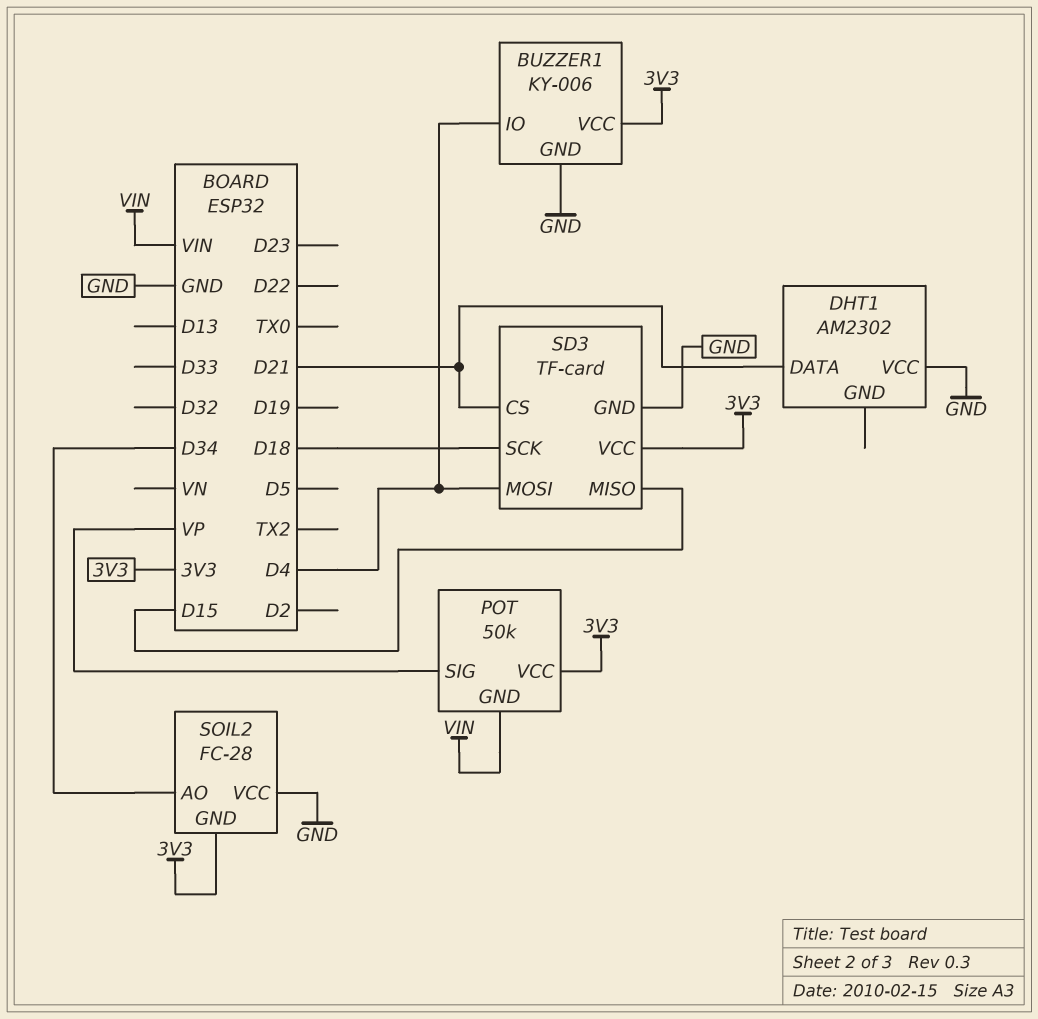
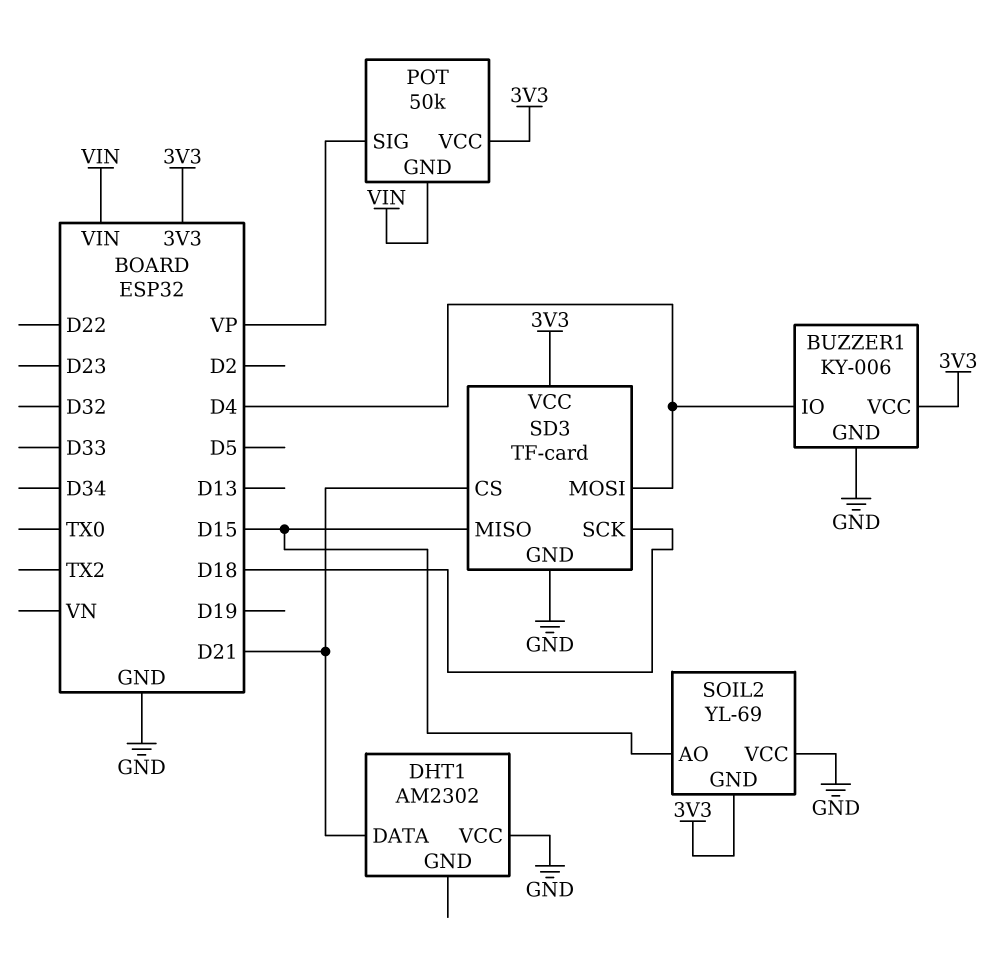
SOIL2: FC-28 -> YL-69
SOIL2 pin AO: D34 -> D15

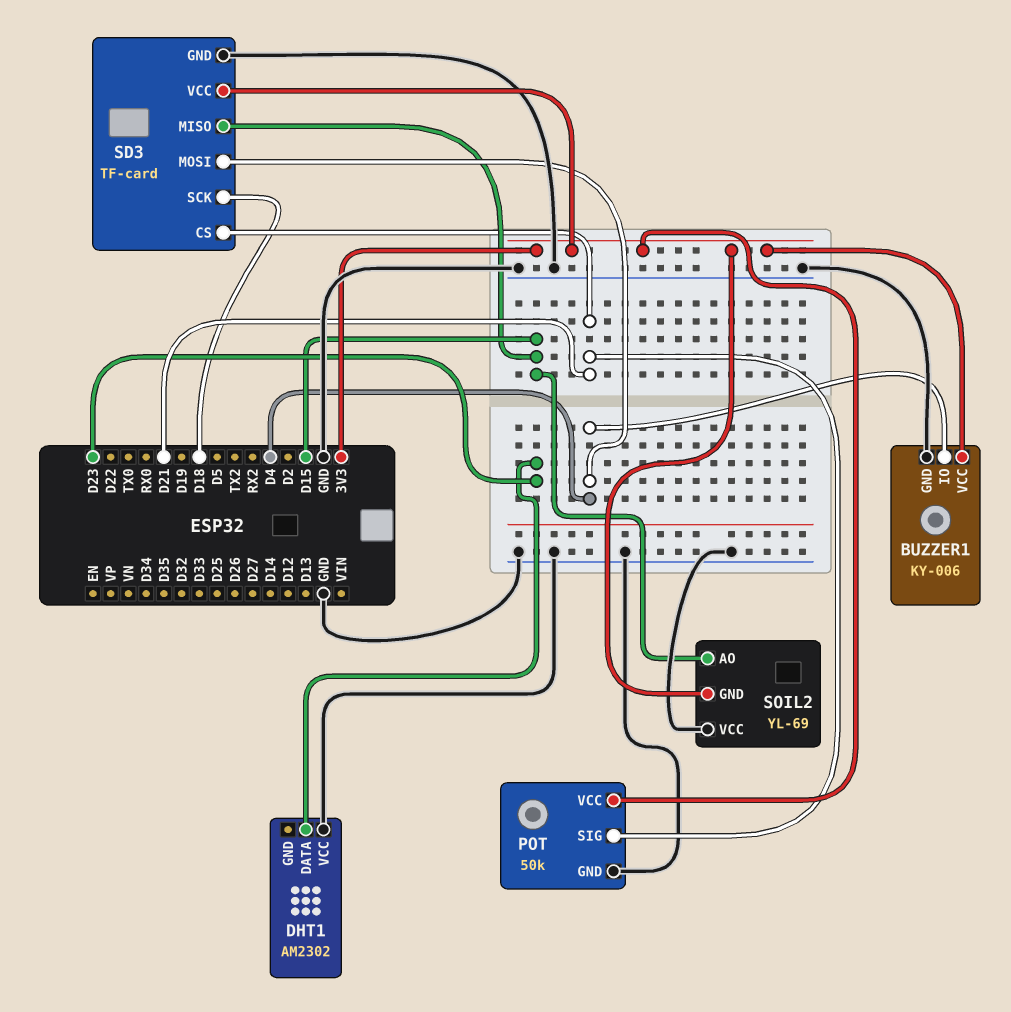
DHT1 pin DATA: D21 -> D23
POT pin GND: VIN -> GND
POT pin SIG: VP -> D21

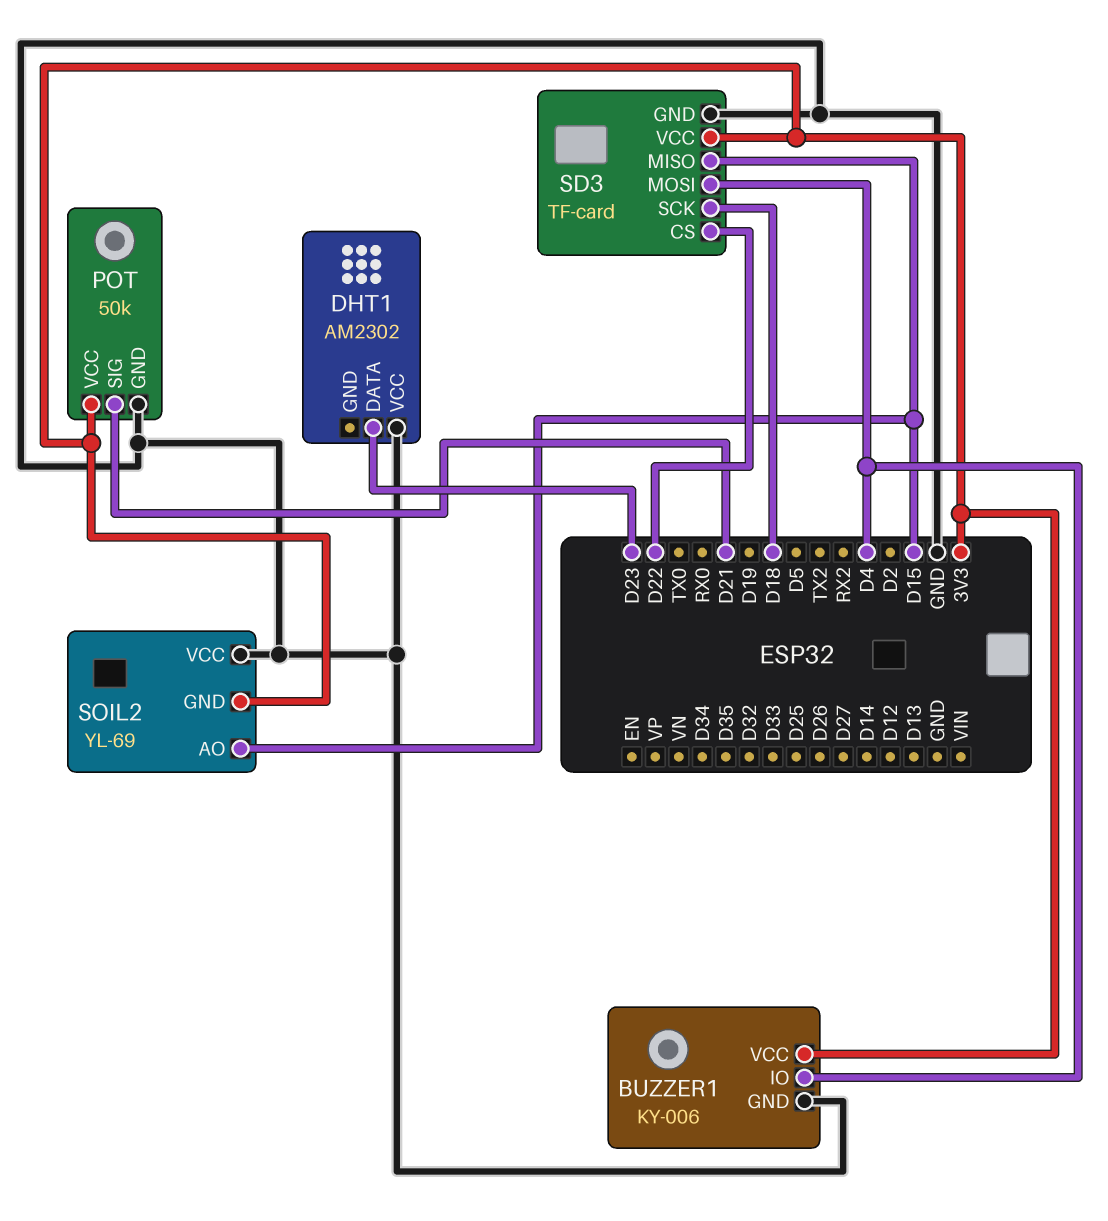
SD3 pin CS: D21 -> D22

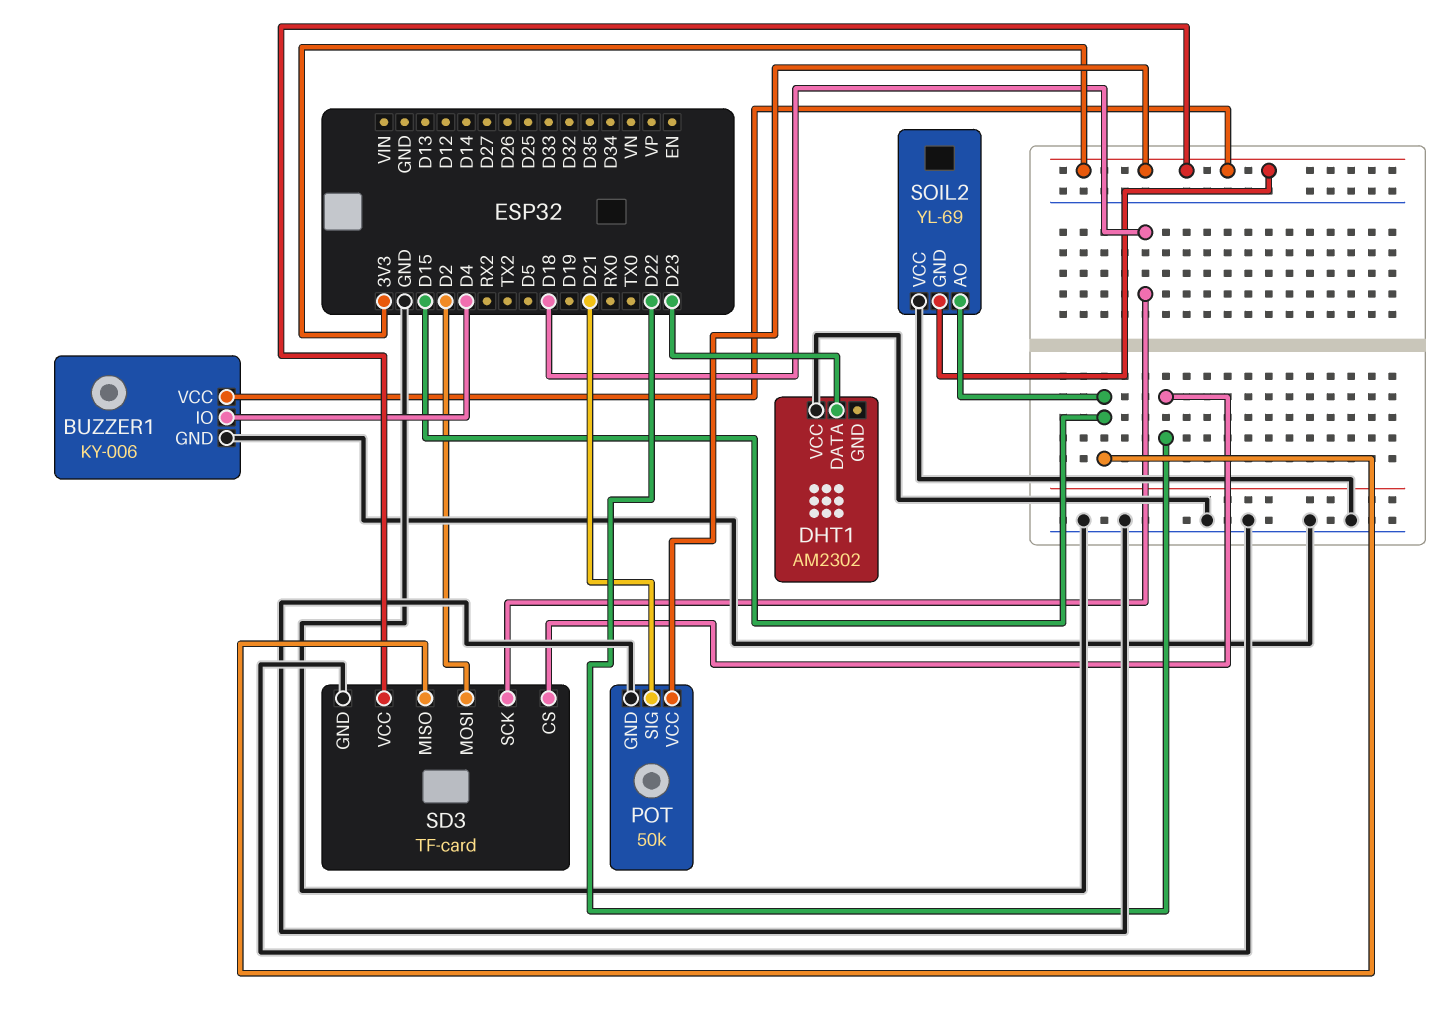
SD3 pin MOSI: D4 -> D2

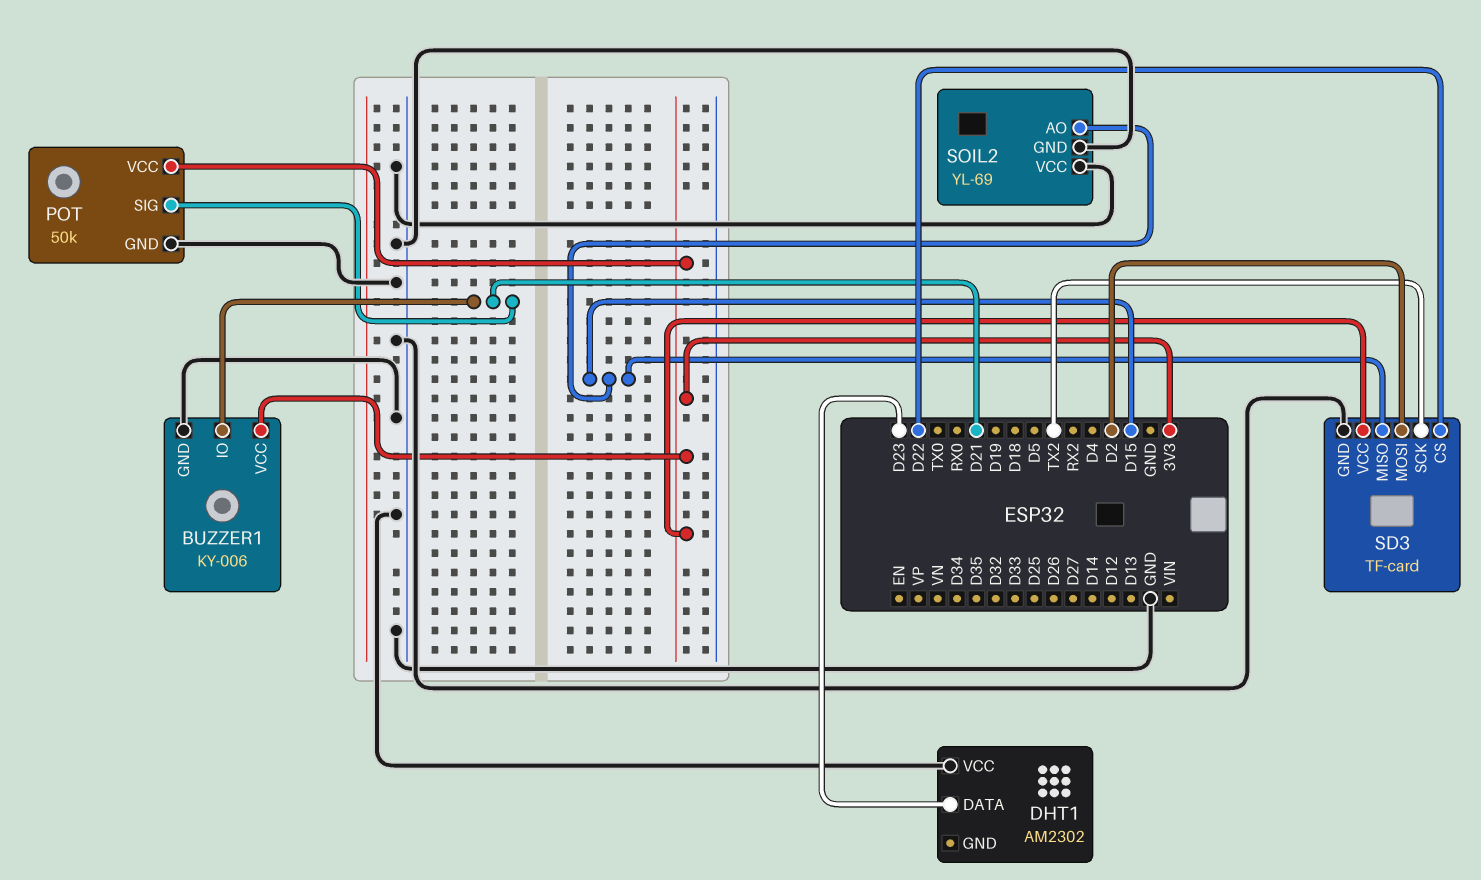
BUZZER1 pin IO: D4 -> D21
SD3 pin SCK: D18 -> TX2
SOIL2 pin GND: 3V3 -> GND

